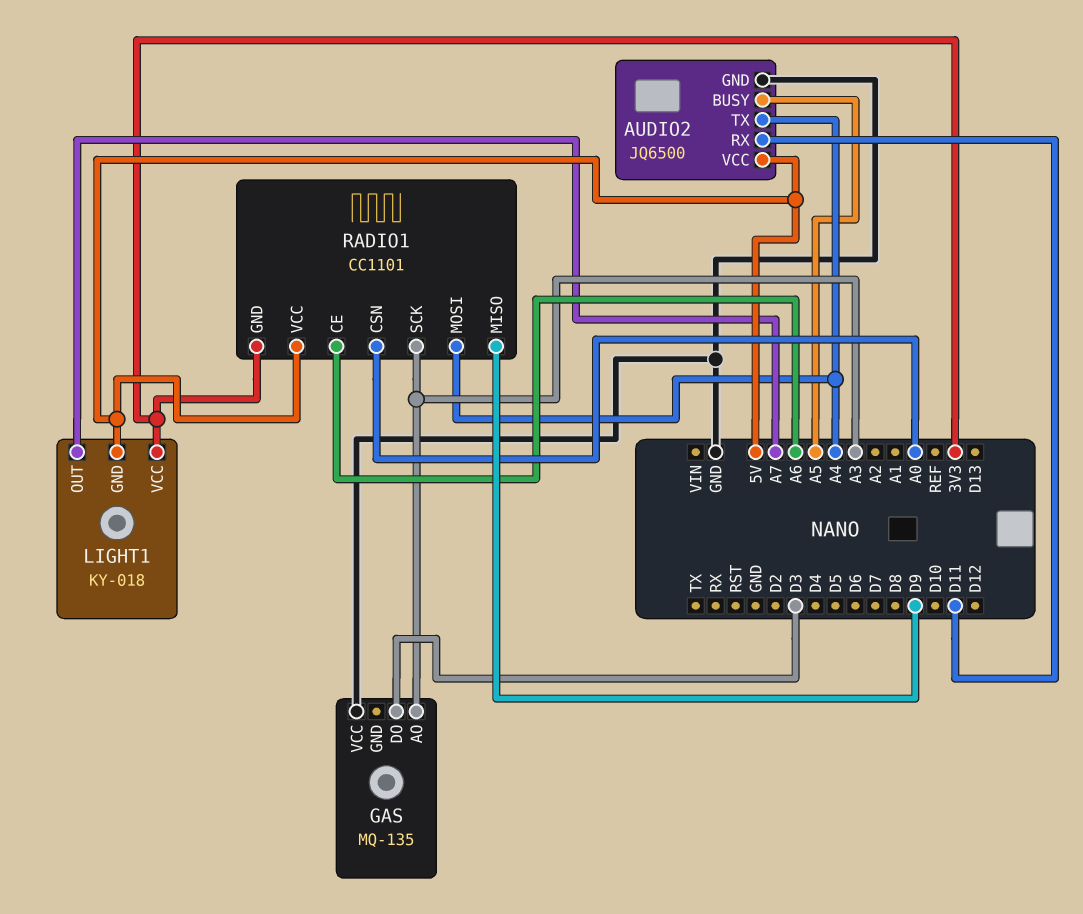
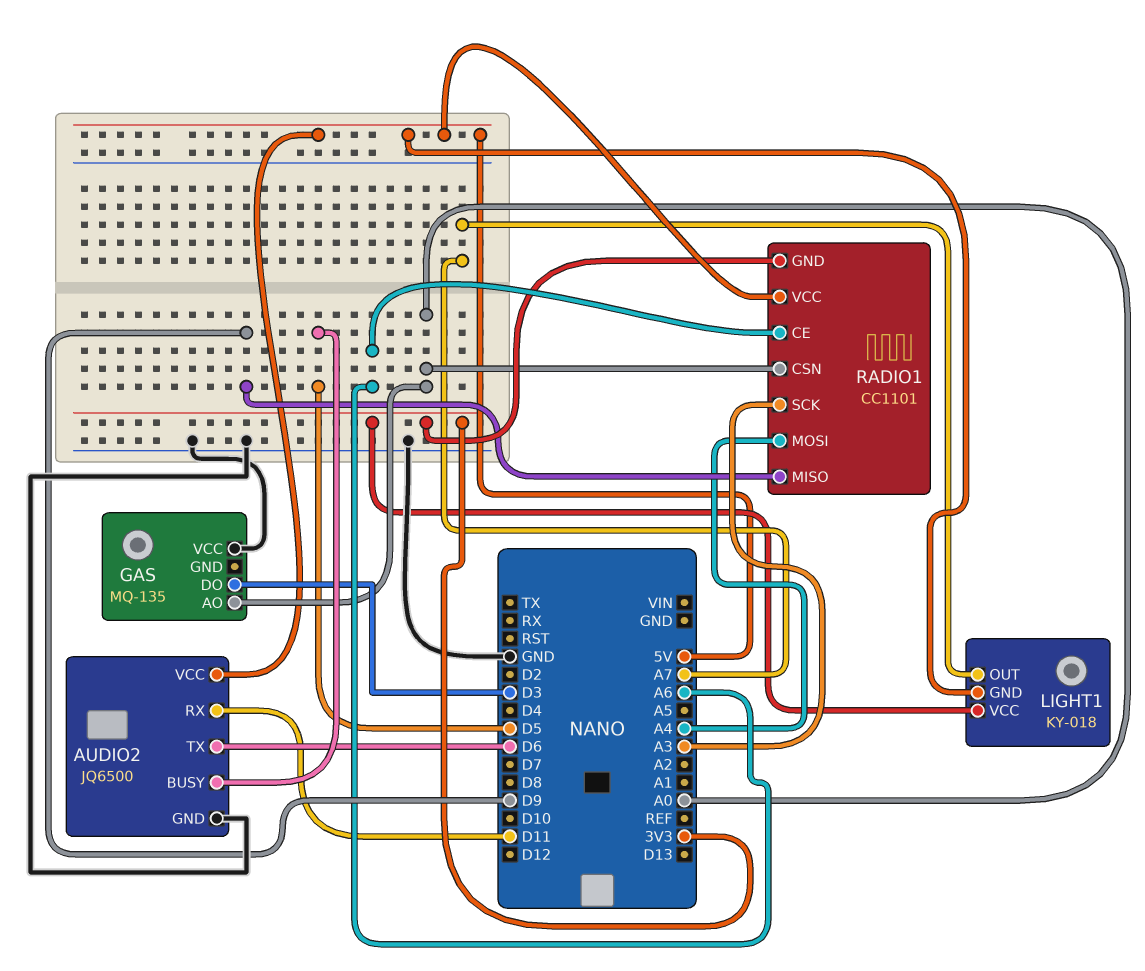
AUDIO2 pin BUSY: A5 -> D5
AUDIO2 pin TX: A4 -> D6
GAS pin AO: A3 -> A0

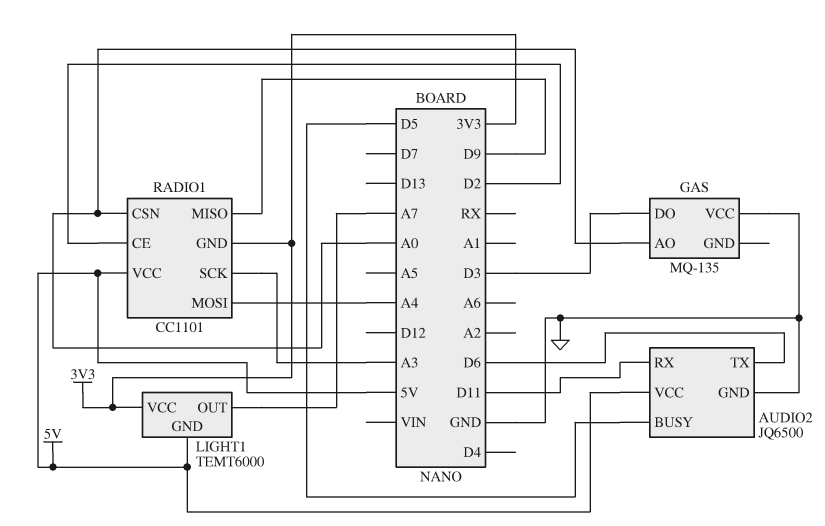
LIGHT1: KY-018 -> TEMT6000
RADIO1 pin CE: A6 -> D2

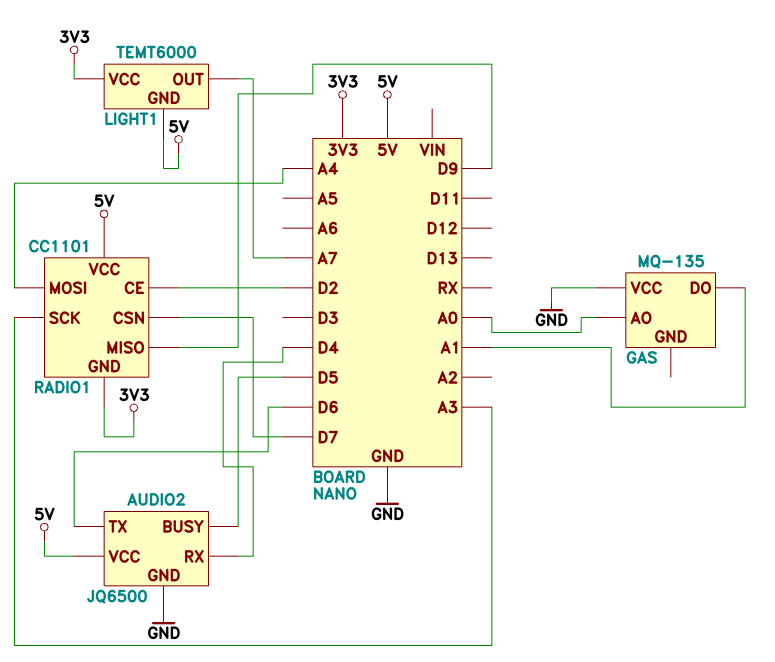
AUDIO2 pin RX: D11 -> D4
GAS pin DO: D3 -> A1
RADIO1 pin CSN: A0 -> D7

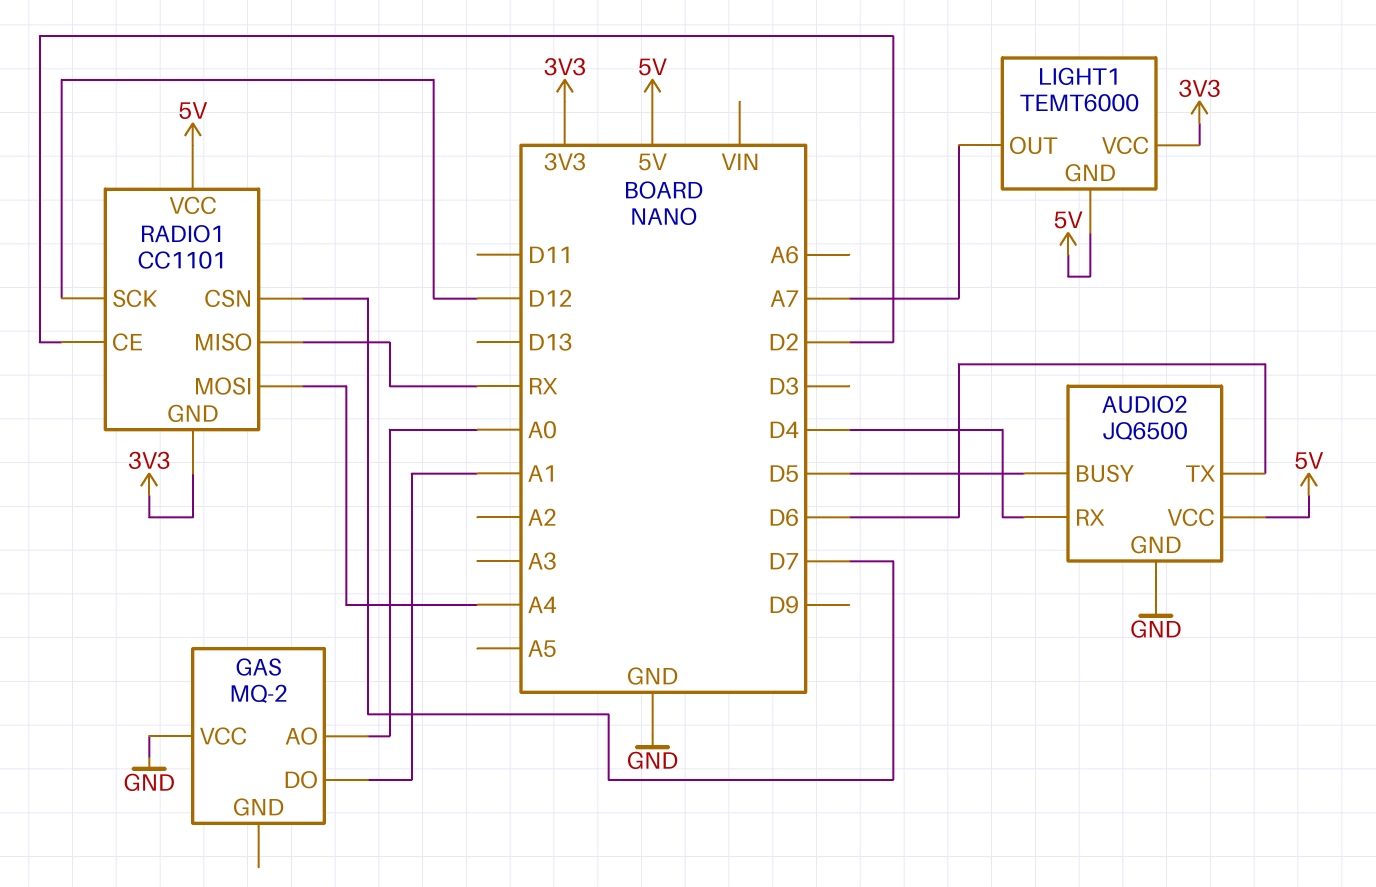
GAS: MQ-135 -> MQ-2
RADIO1 pin MISO: D9 -> RX
RADIO1 pin SCK: A3 -> D12

